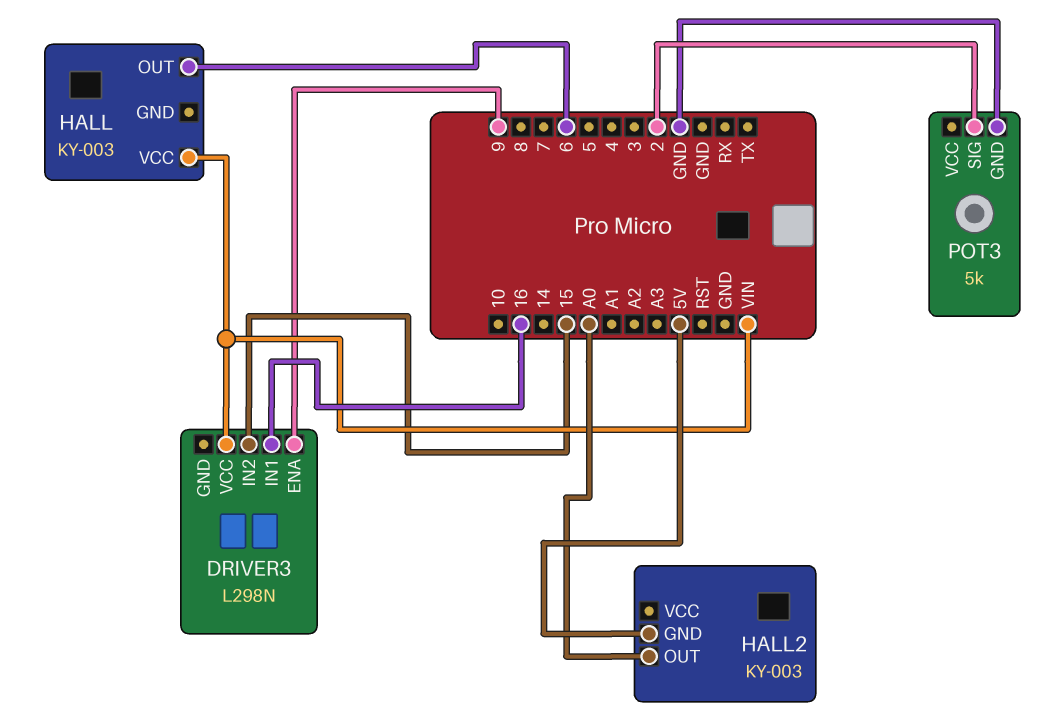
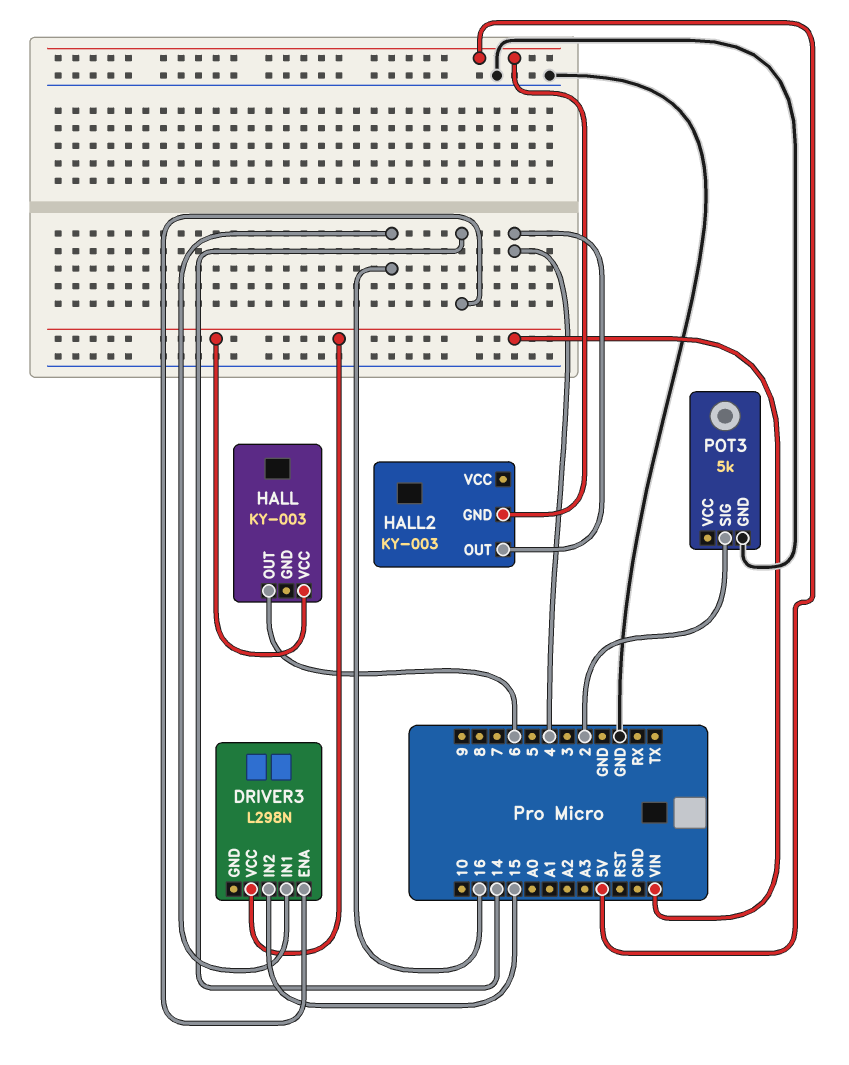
DRIVER3 pin ENA: 9 -> 14
HALL2 pin OUT: A0 -> 4

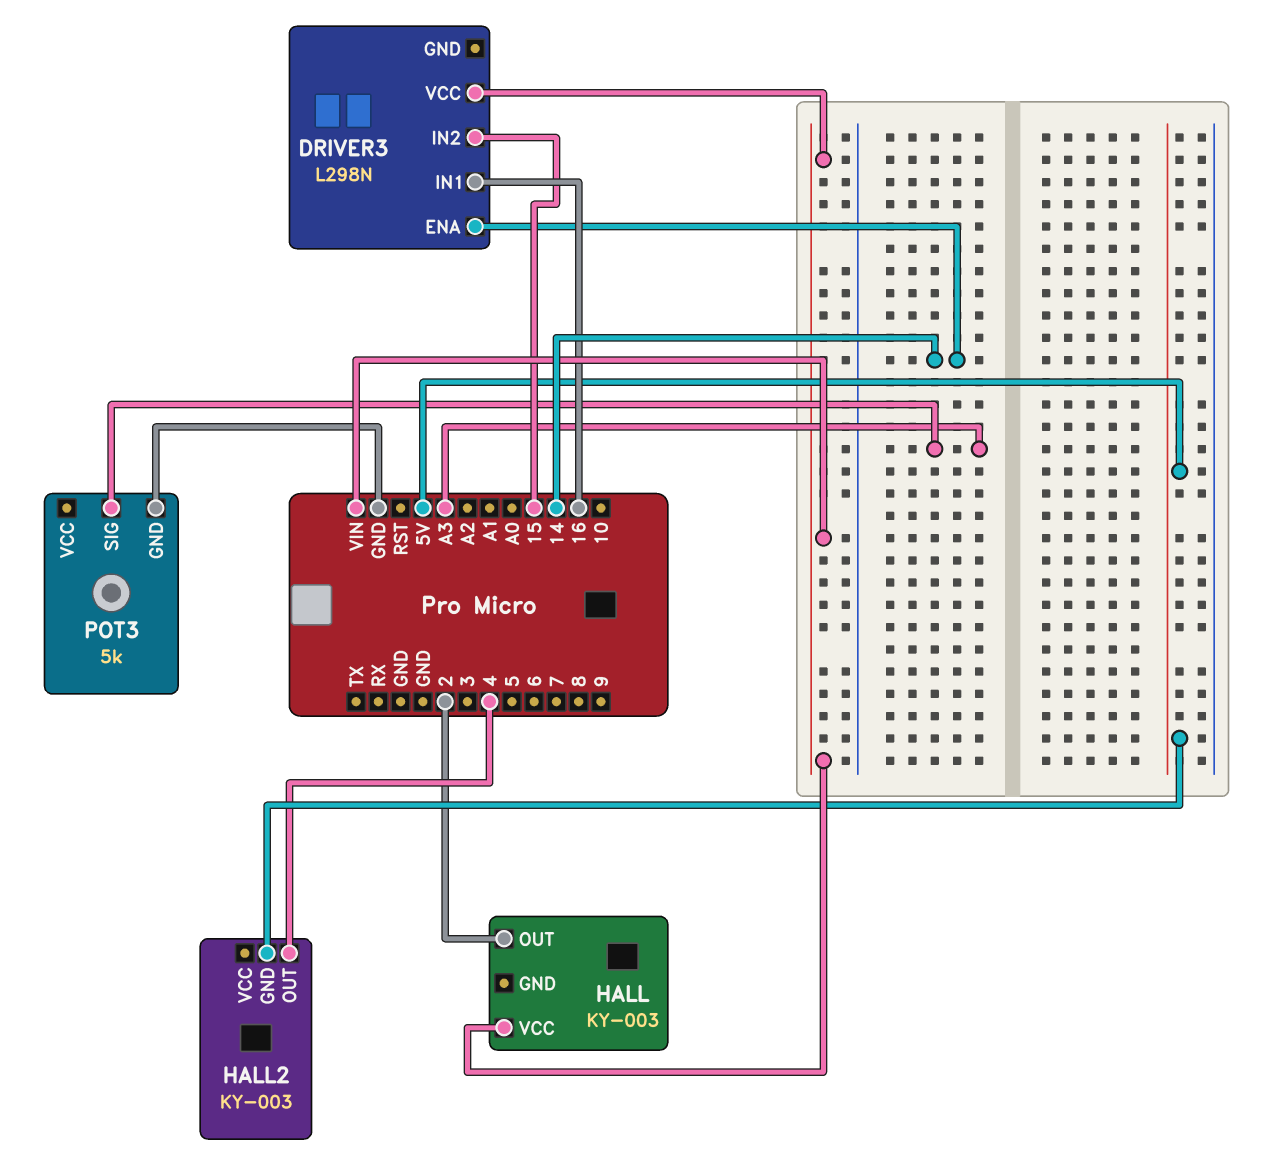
HALL pin OUT: 6 -> 2
POT3 pin SIG: 2 -> A3

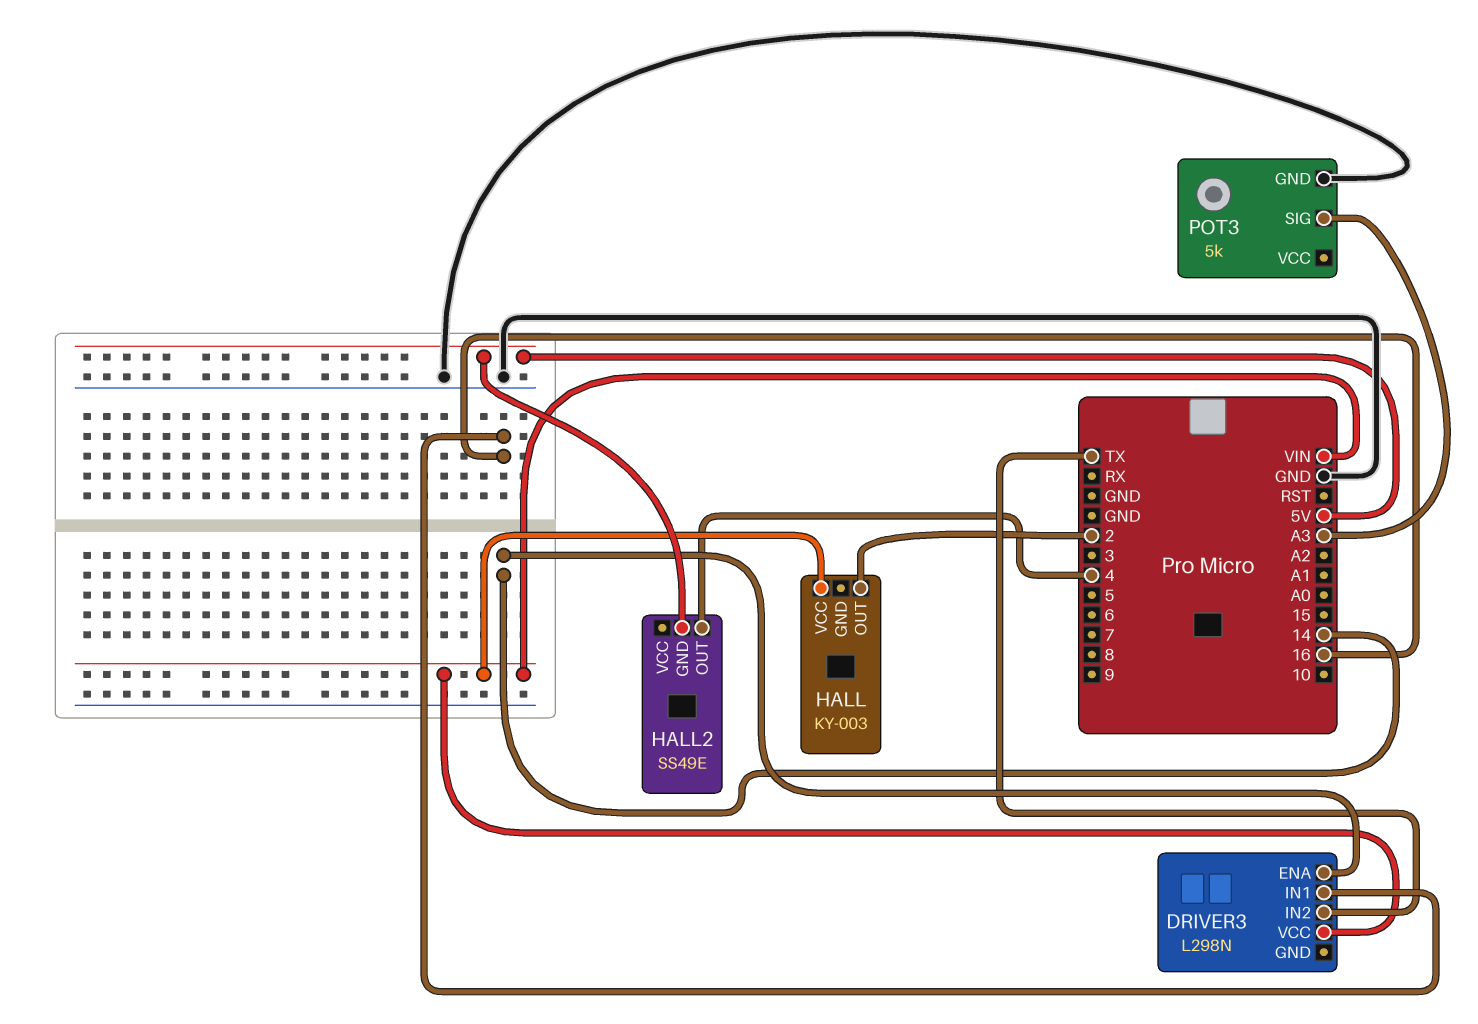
DRIVER3 pin IN2: 15 -> TX
HALL2: KY-003 -> SS49E

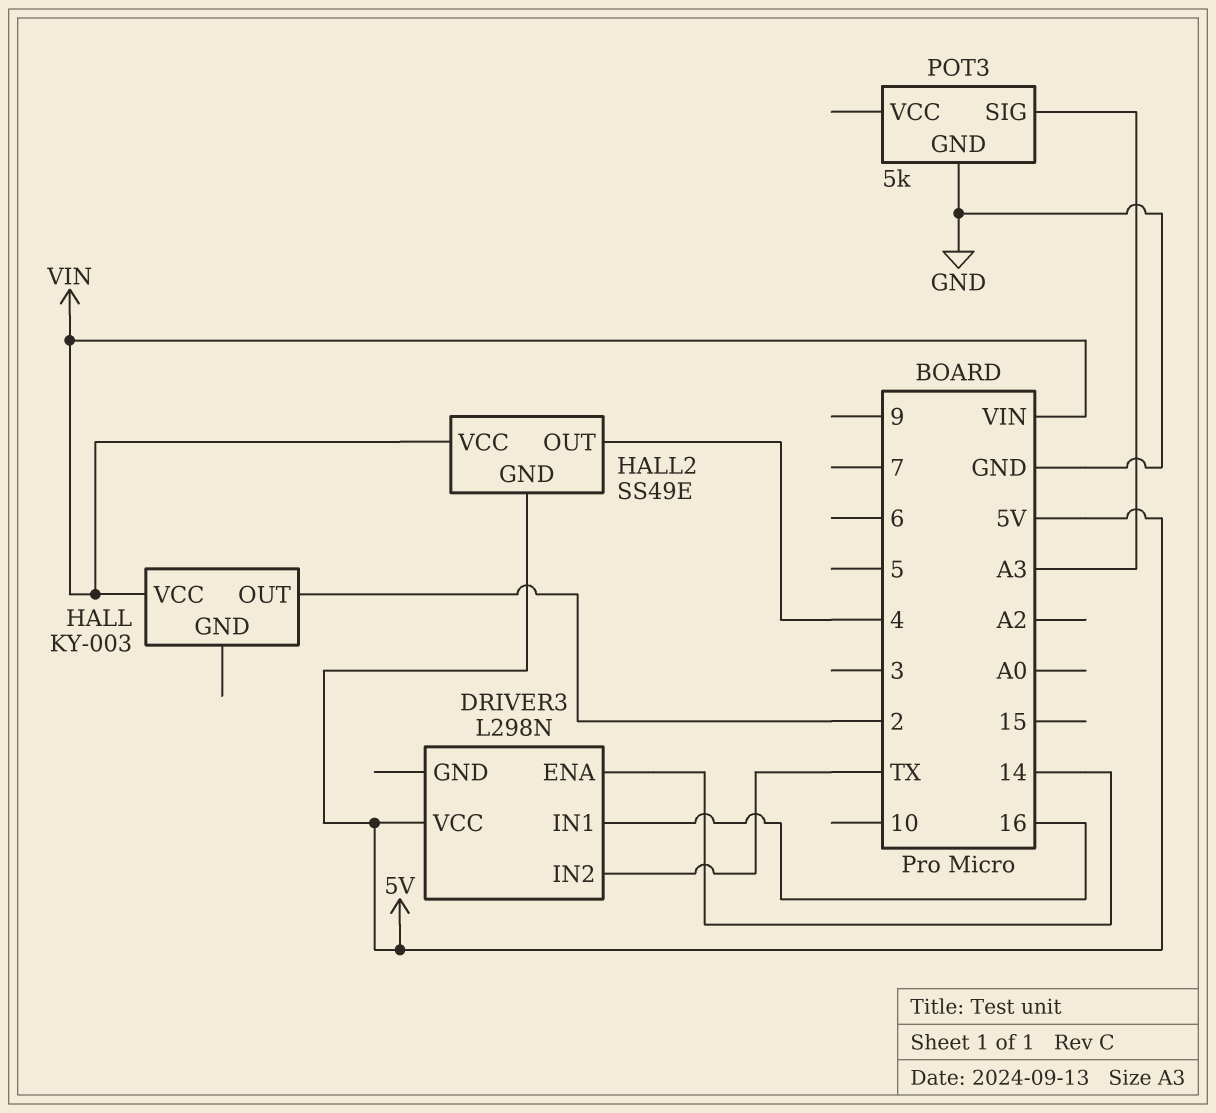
DRIVER3 pin VCC: VIN -> 5V
HALL2 pin VCC: none -> VIN

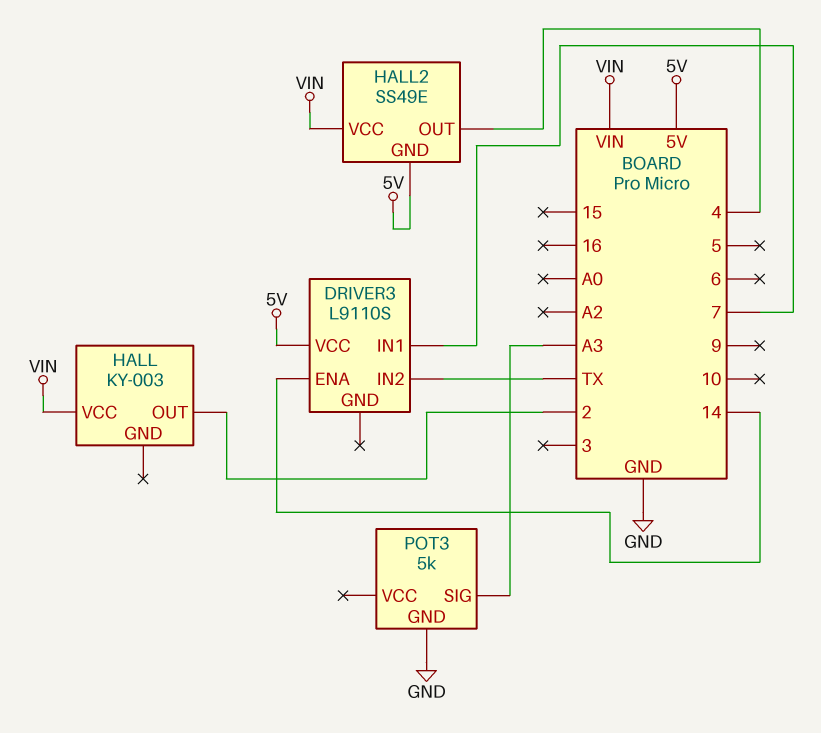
DRIVER3: L298N -> L9110S
DRIVER3 pin IN1: 16 -> 7

